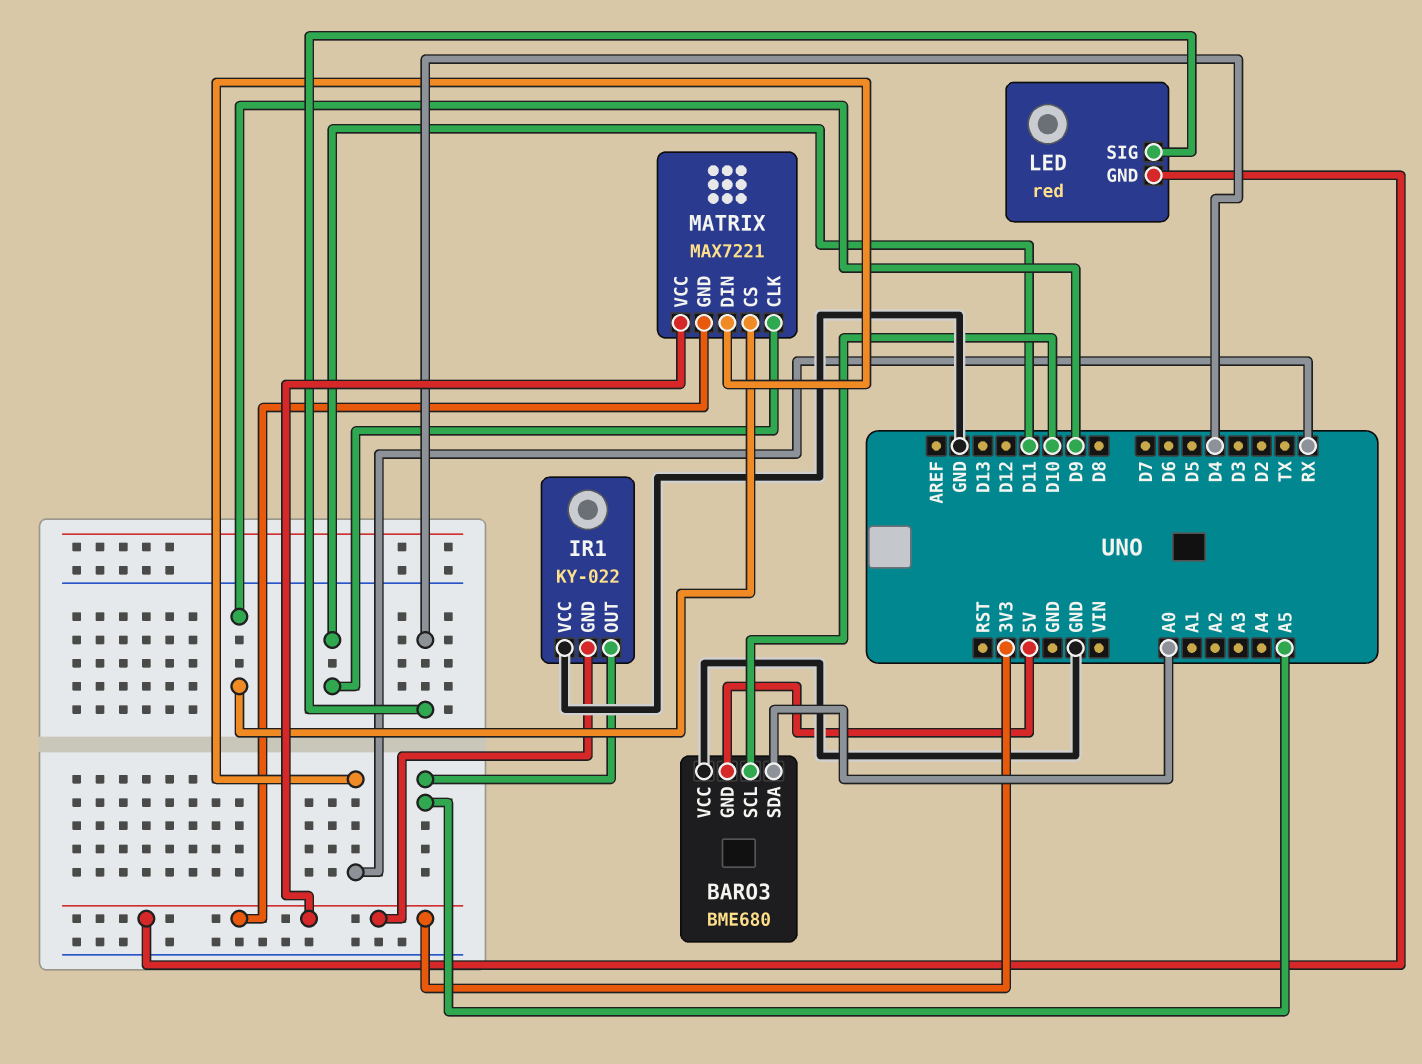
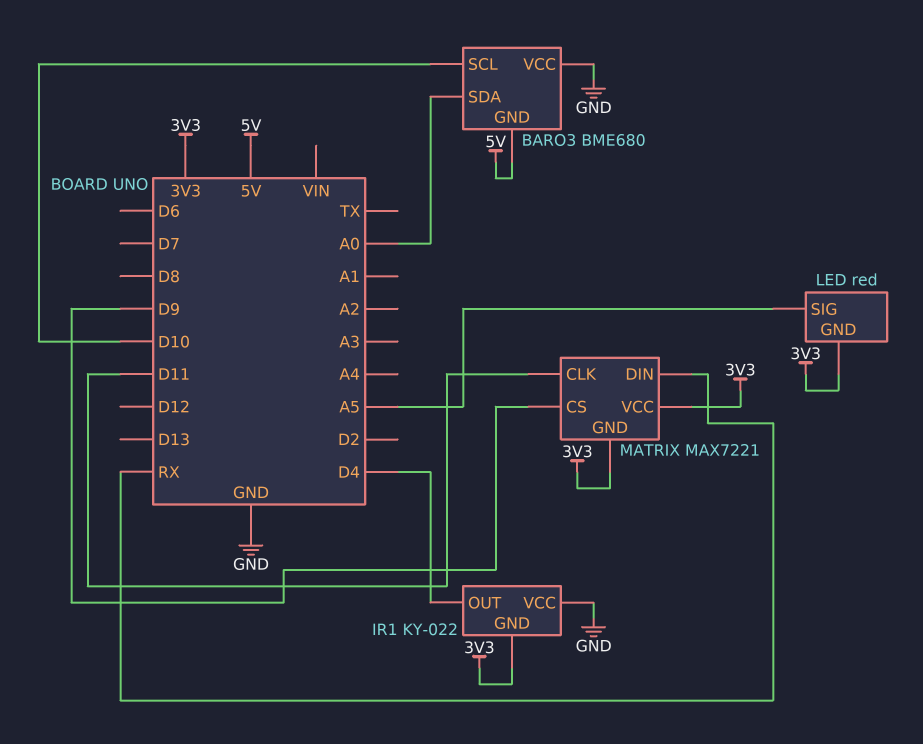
IR1 pin OUT: A5 -> D4
LED pin SIG: D4 -> A5

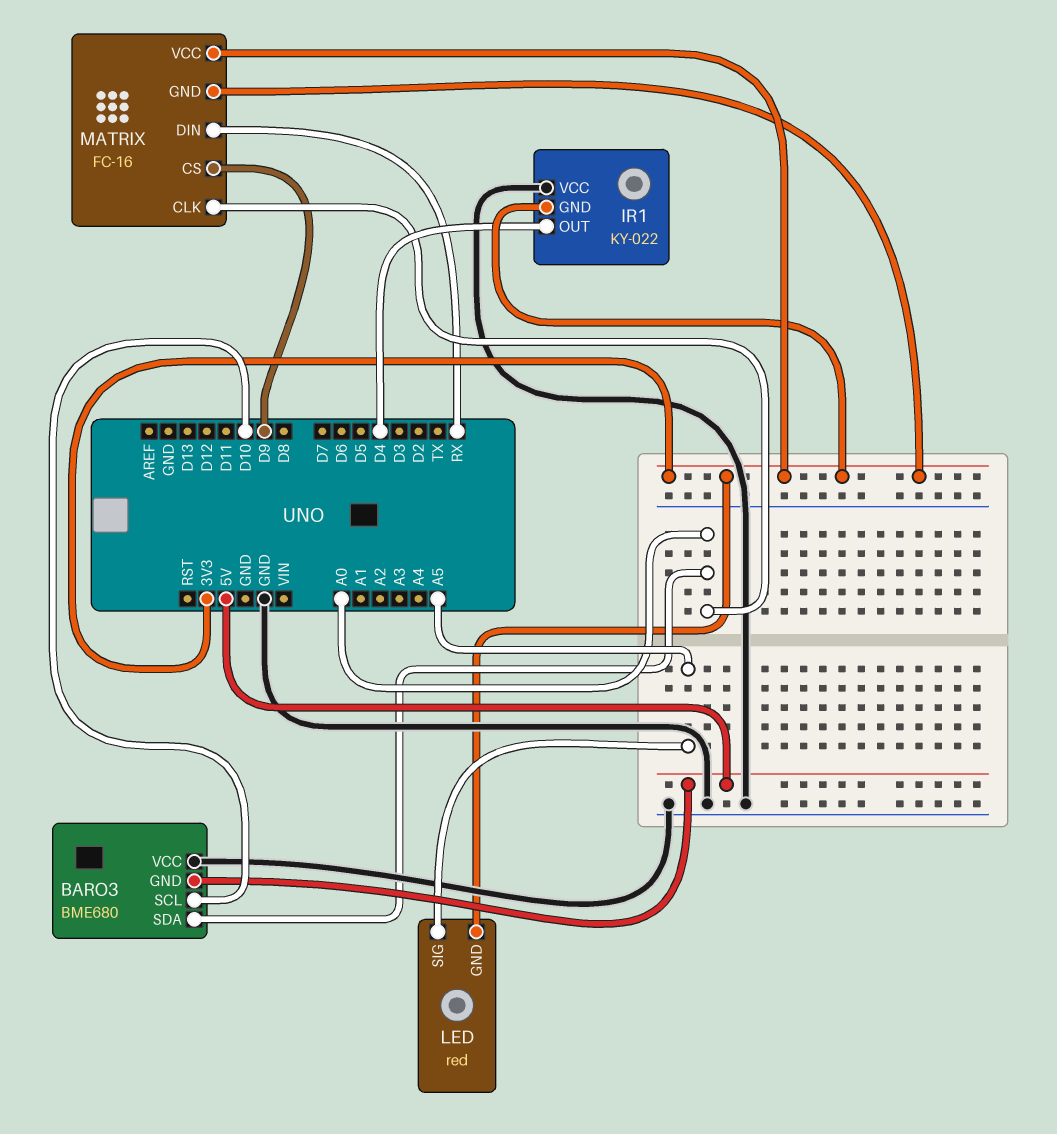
MATRIX: MAX7221 -> FC-16
MATRIX pin CLK: D11 -> A0

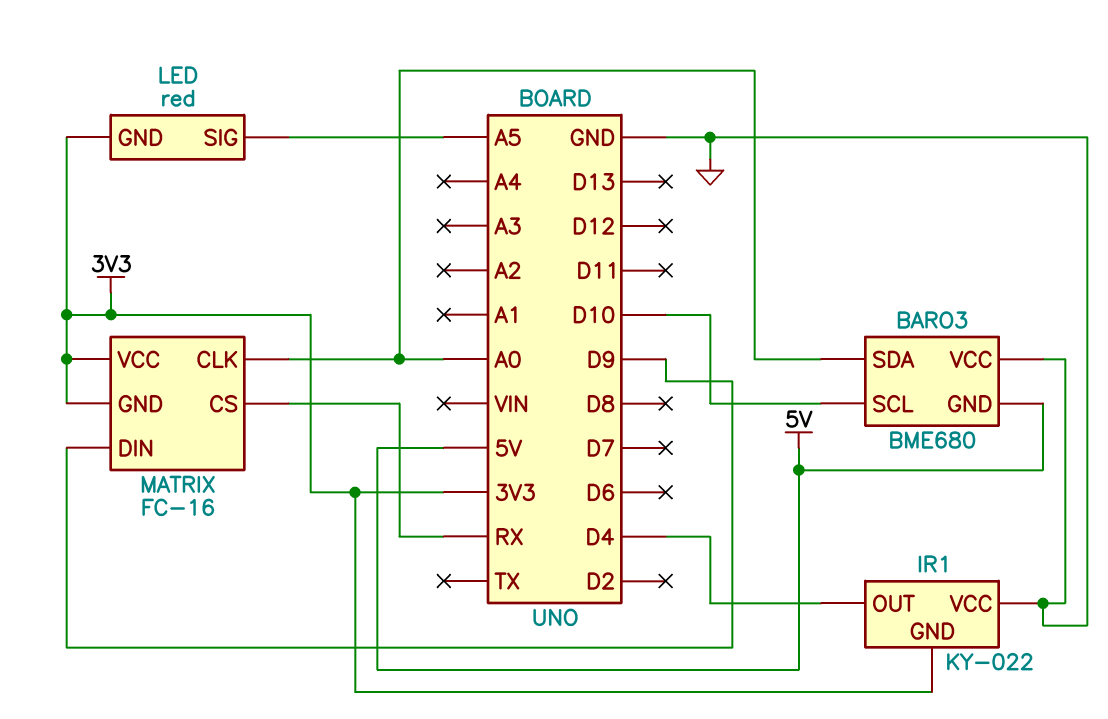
MATRIX pin CS: D9 -> RX
MATRIX pin DIN: RX -> D9

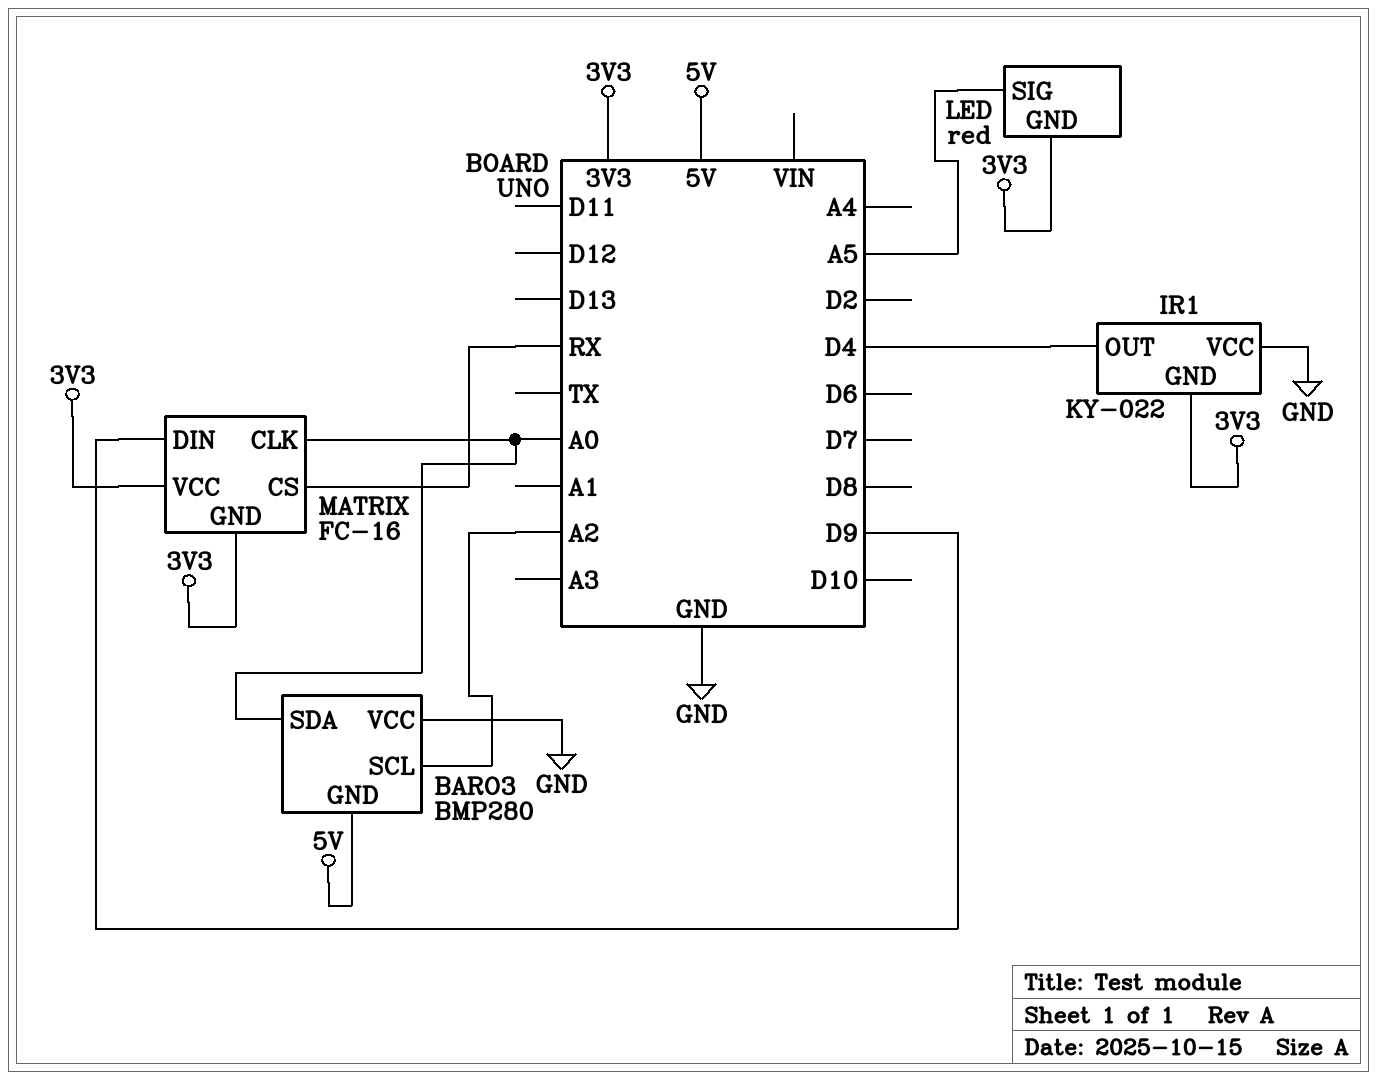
BARO3: BME680 -> BMP280
BARO3 pin SCL: D10 -> A2

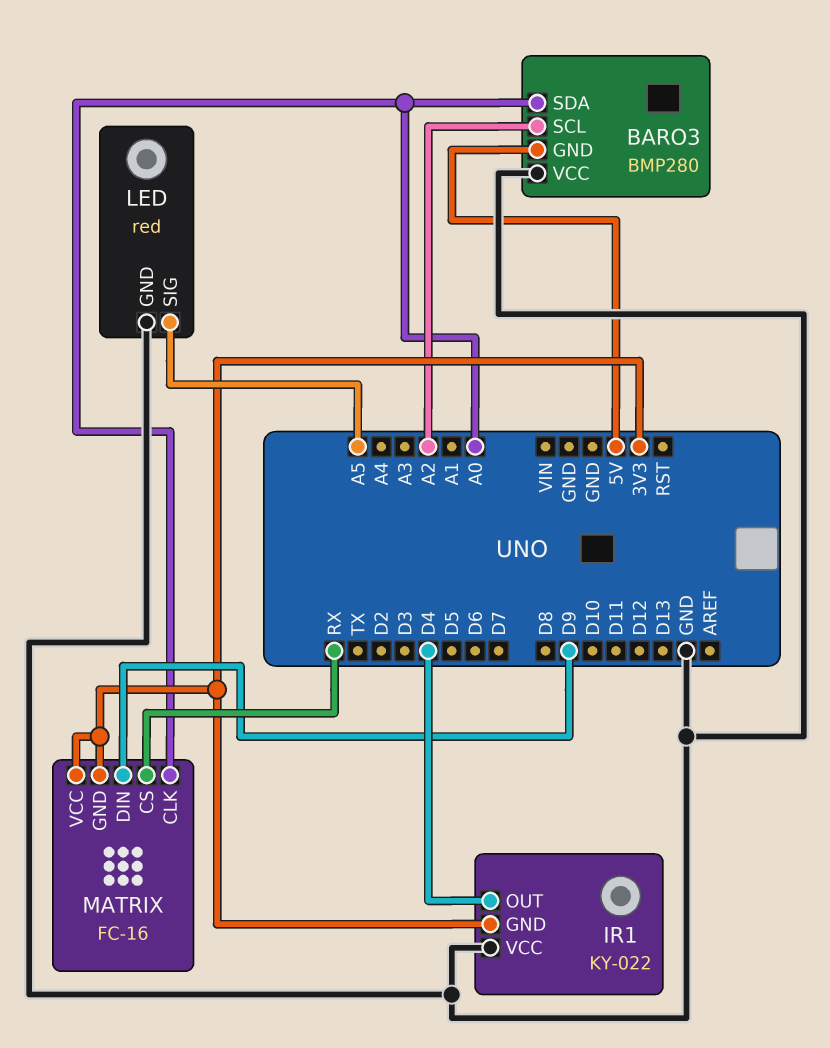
LED pin GND: 3V3 -> GND

